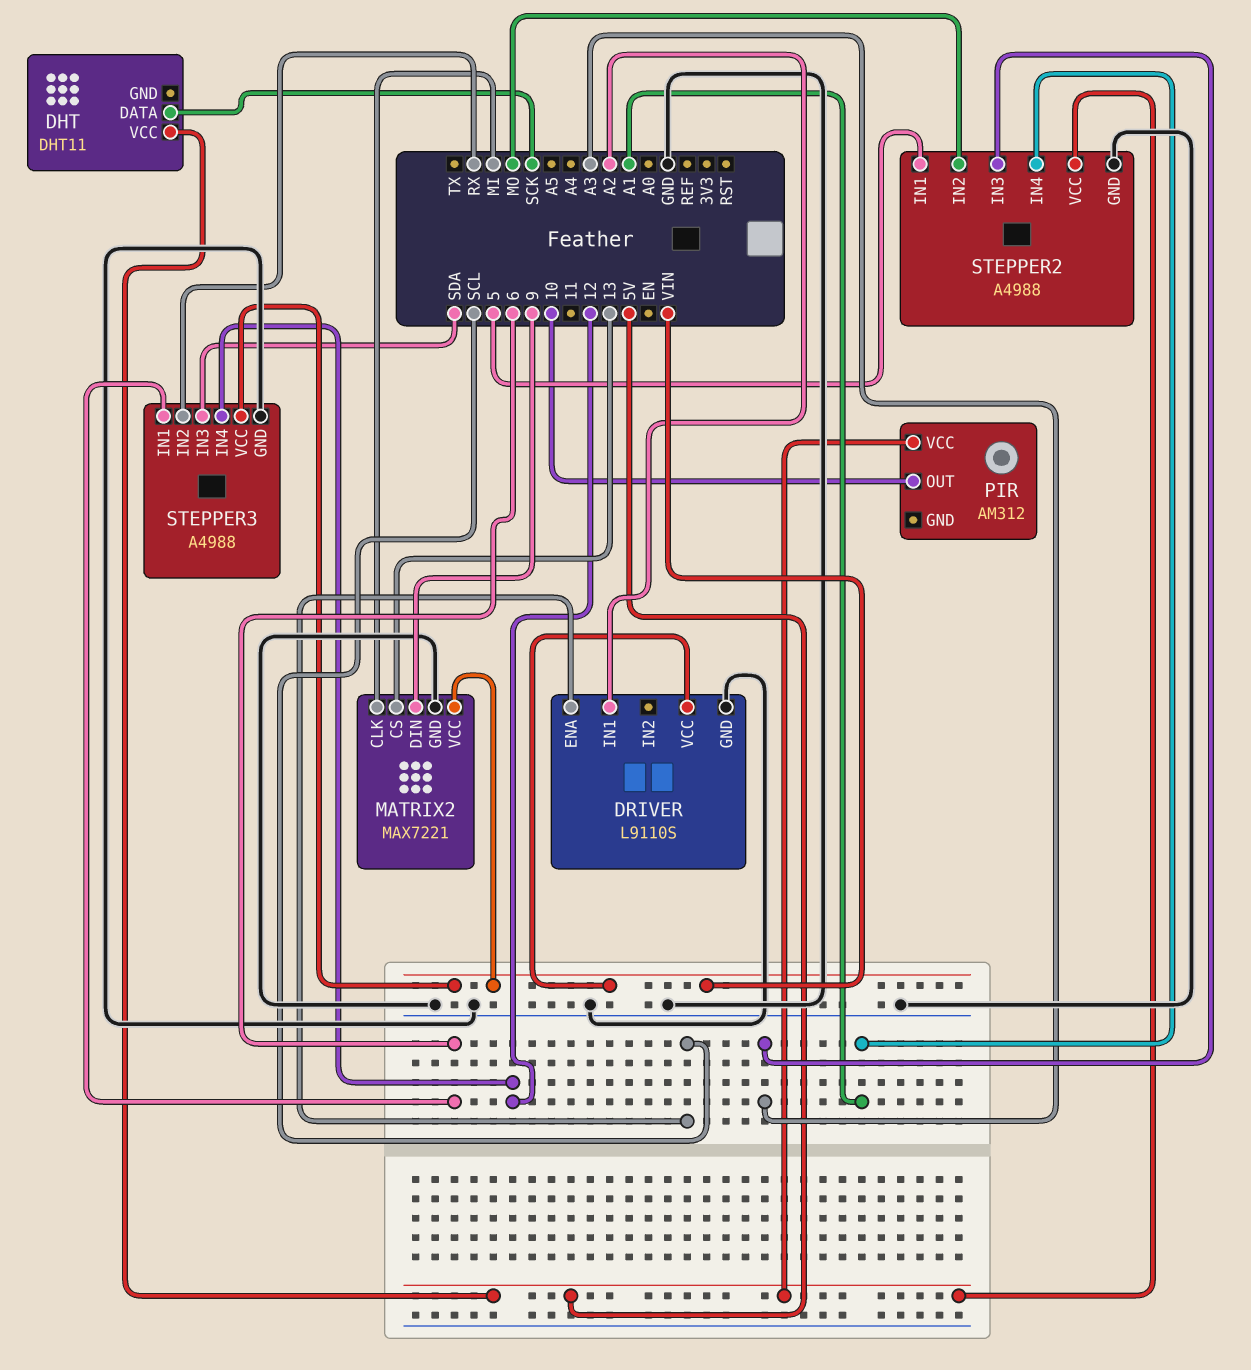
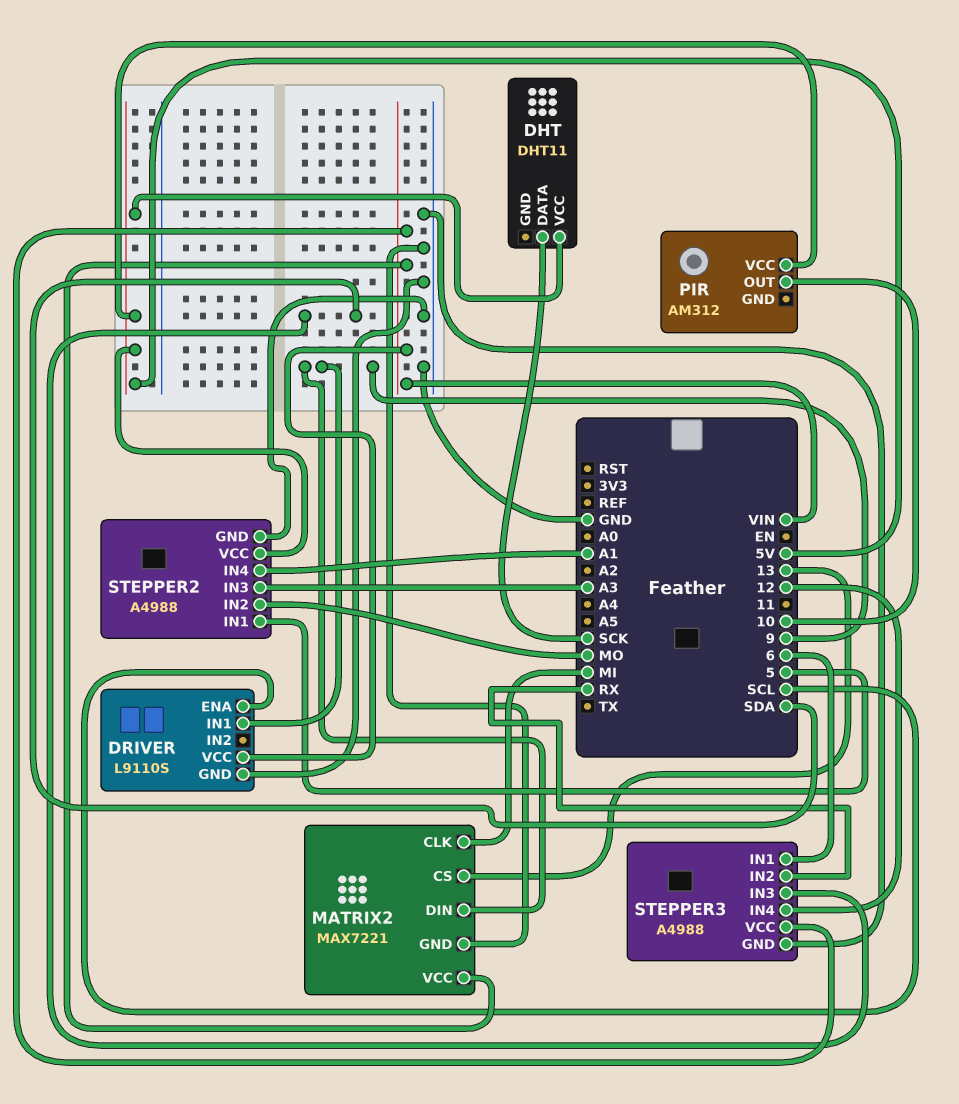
DRIVER pin IN1: A2 -> 9

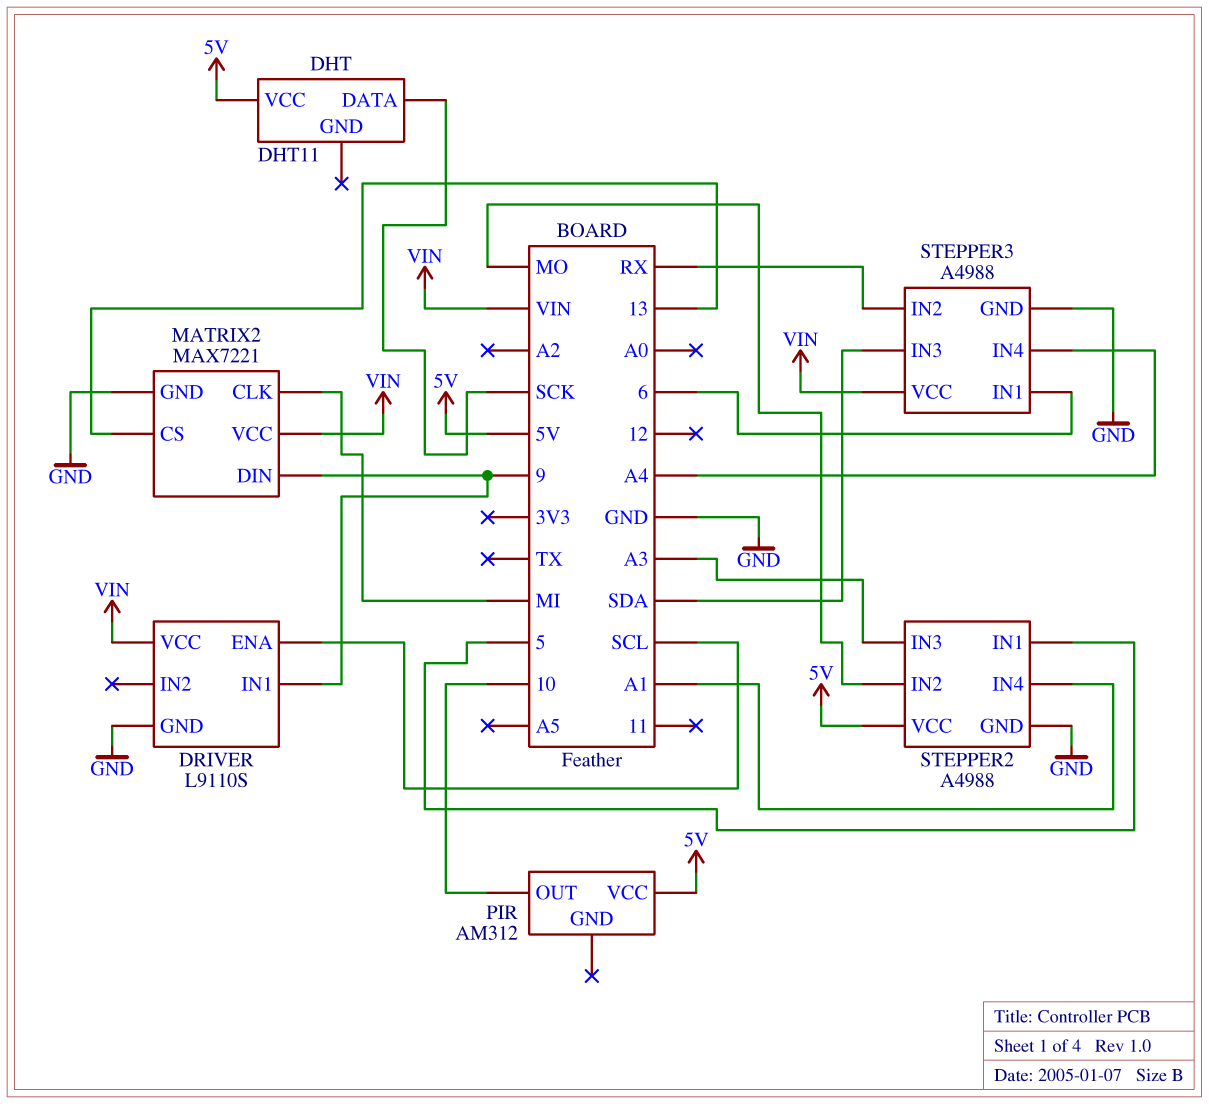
STEPPER3 pin IN4: 12 -> A4

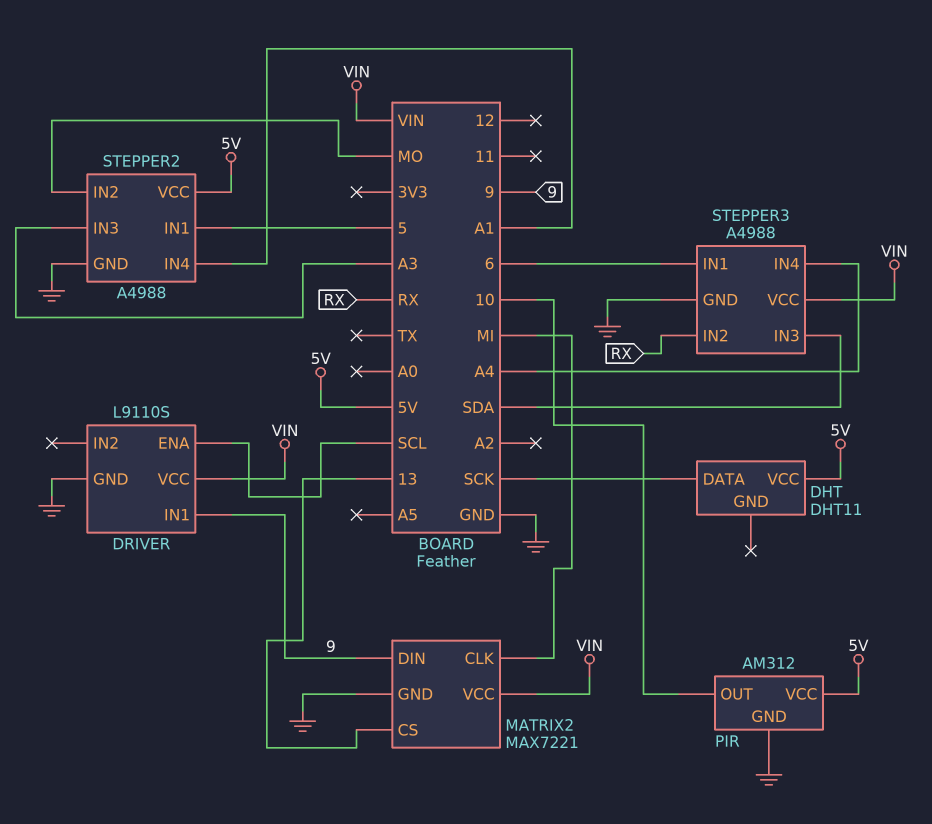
PIR pin GND: none -> GND

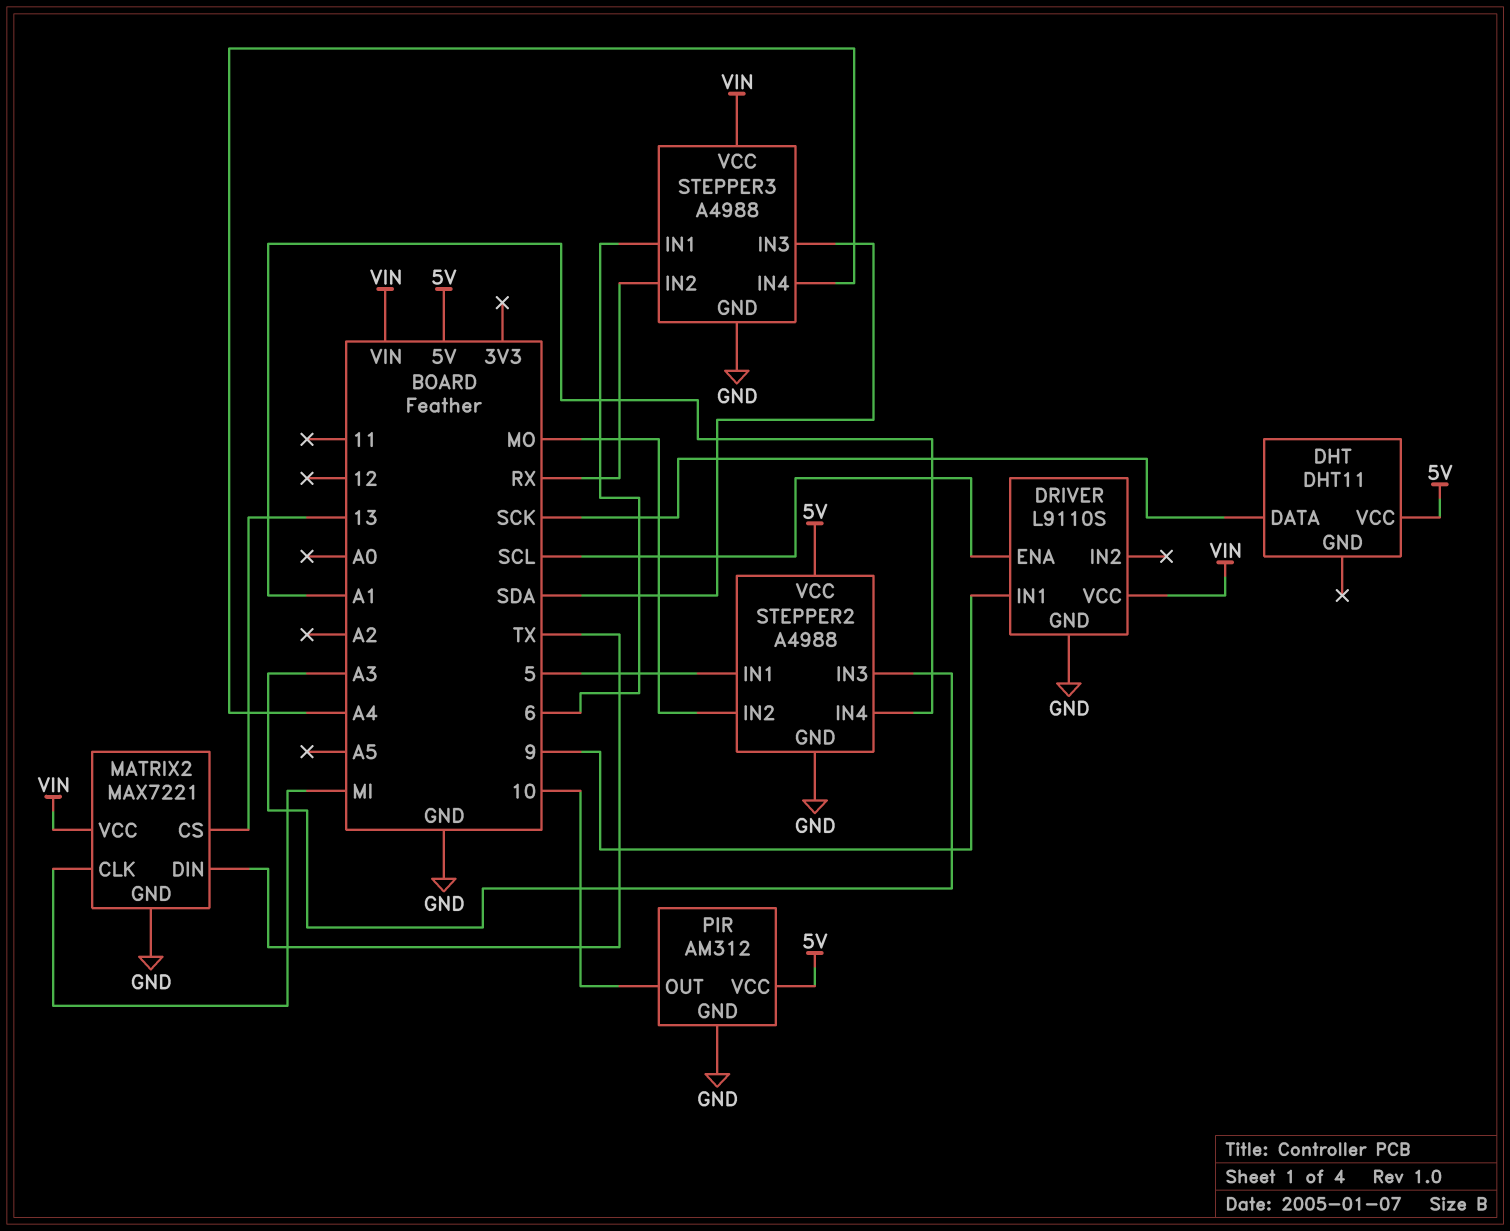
MATRIX2 pin DIN: 9 -> TX

